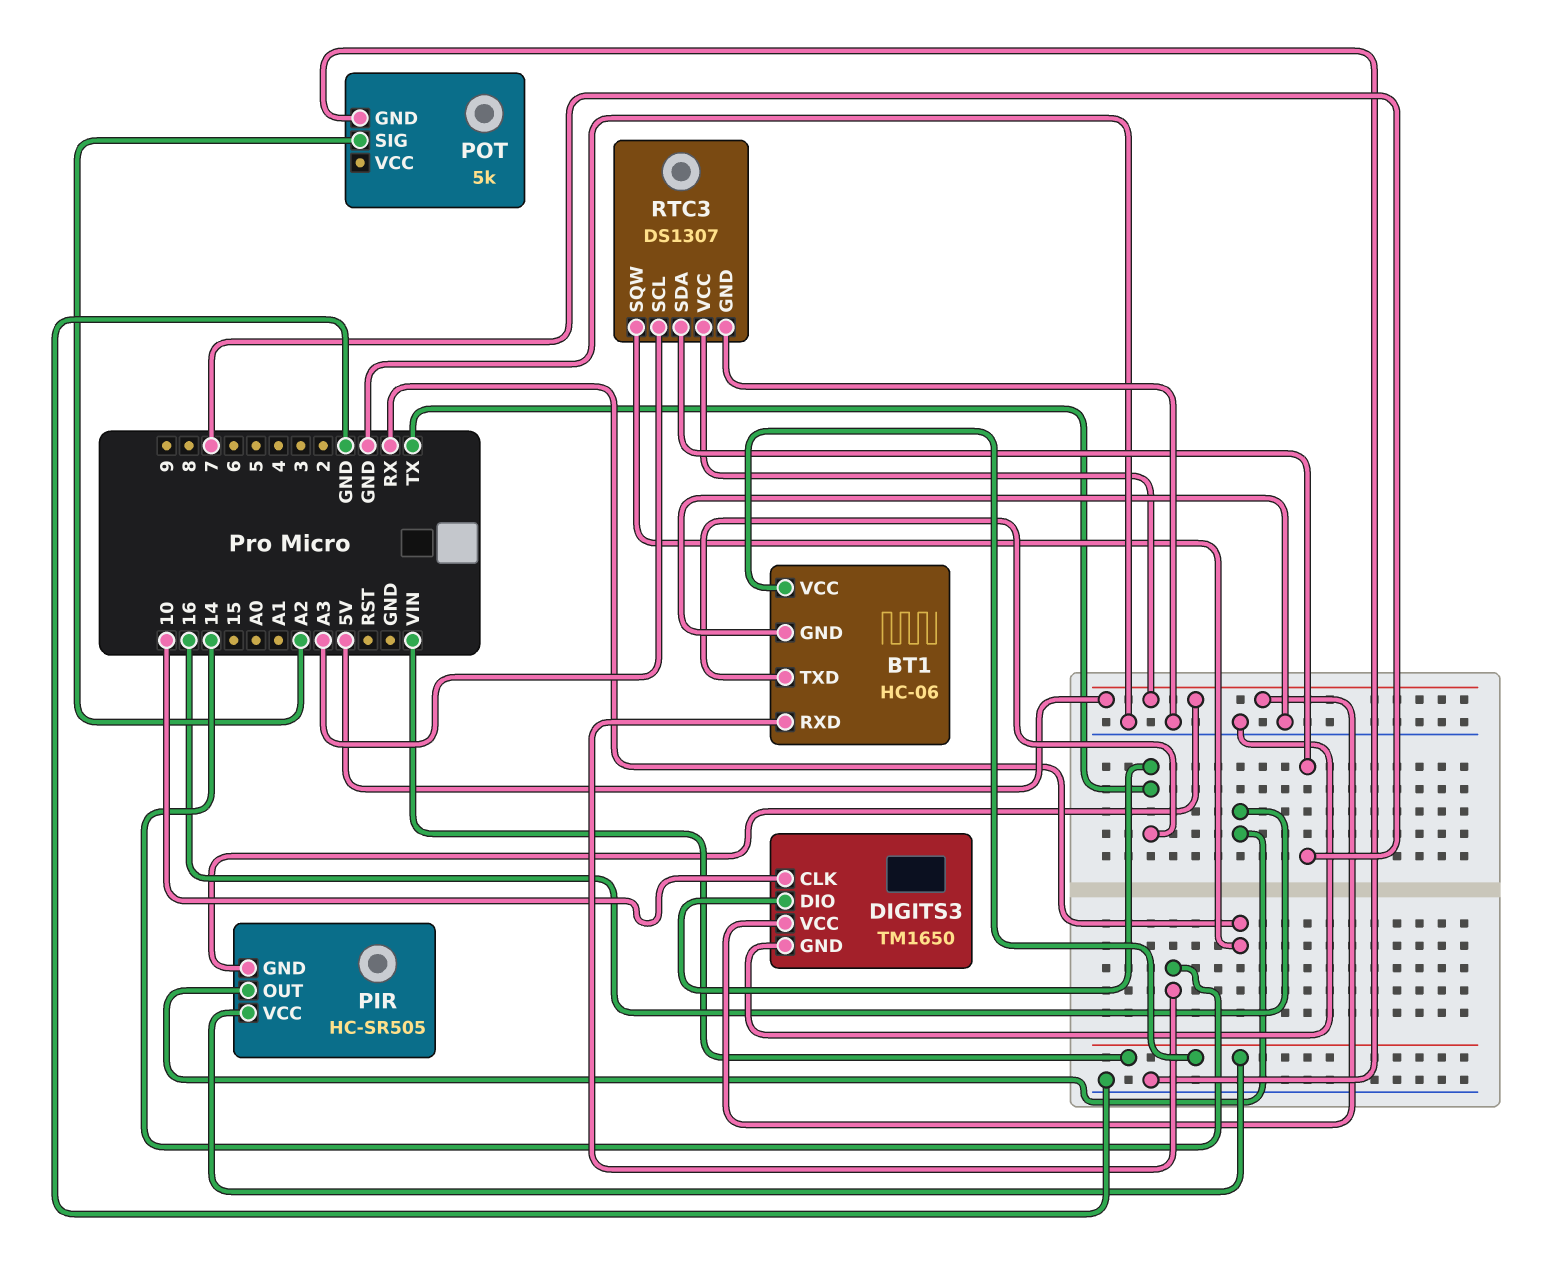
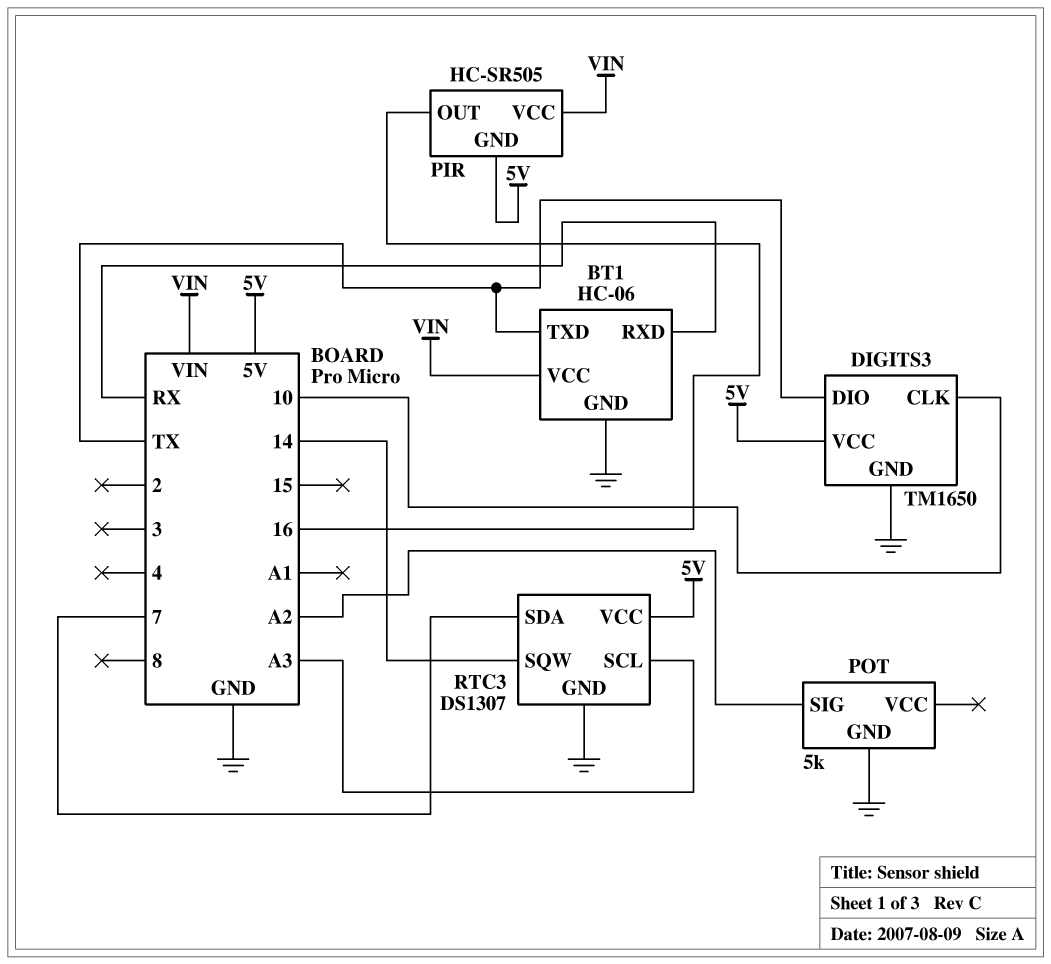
BT1 pin RXD: 14 -> RX
RTC3 pin SQW: RX -> 14

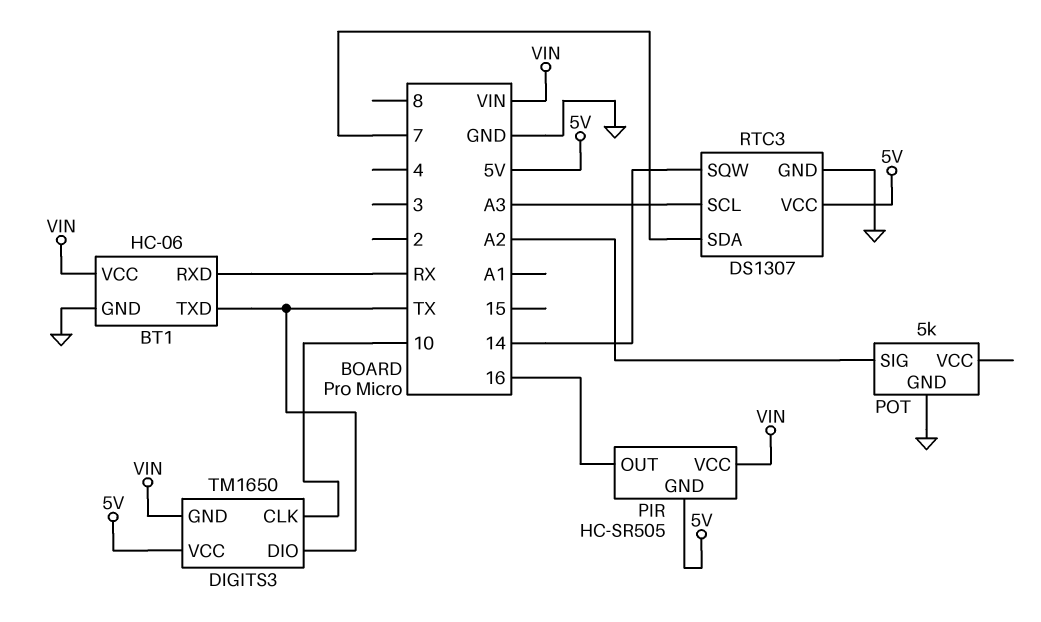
DIGITS3 pin GND: GND -> VIN

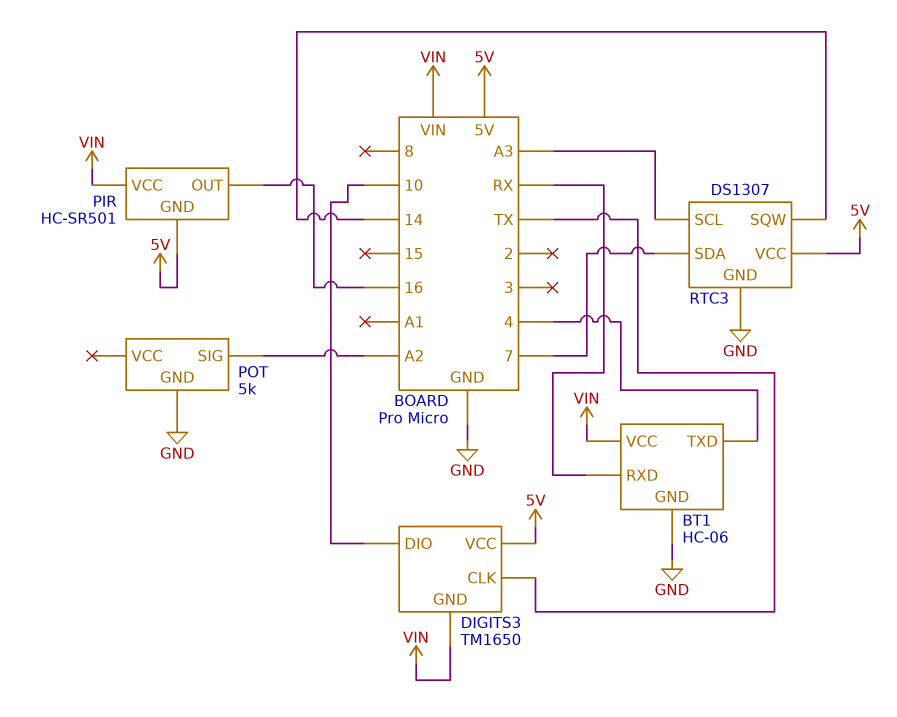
BT1 pin TXD: TX -> 4
DIGITS3 pin CLK: 10 -> TX
DIGITS3 pin DIO: TX -> 10
PIR: HC-SR505 -> HC-SR501

